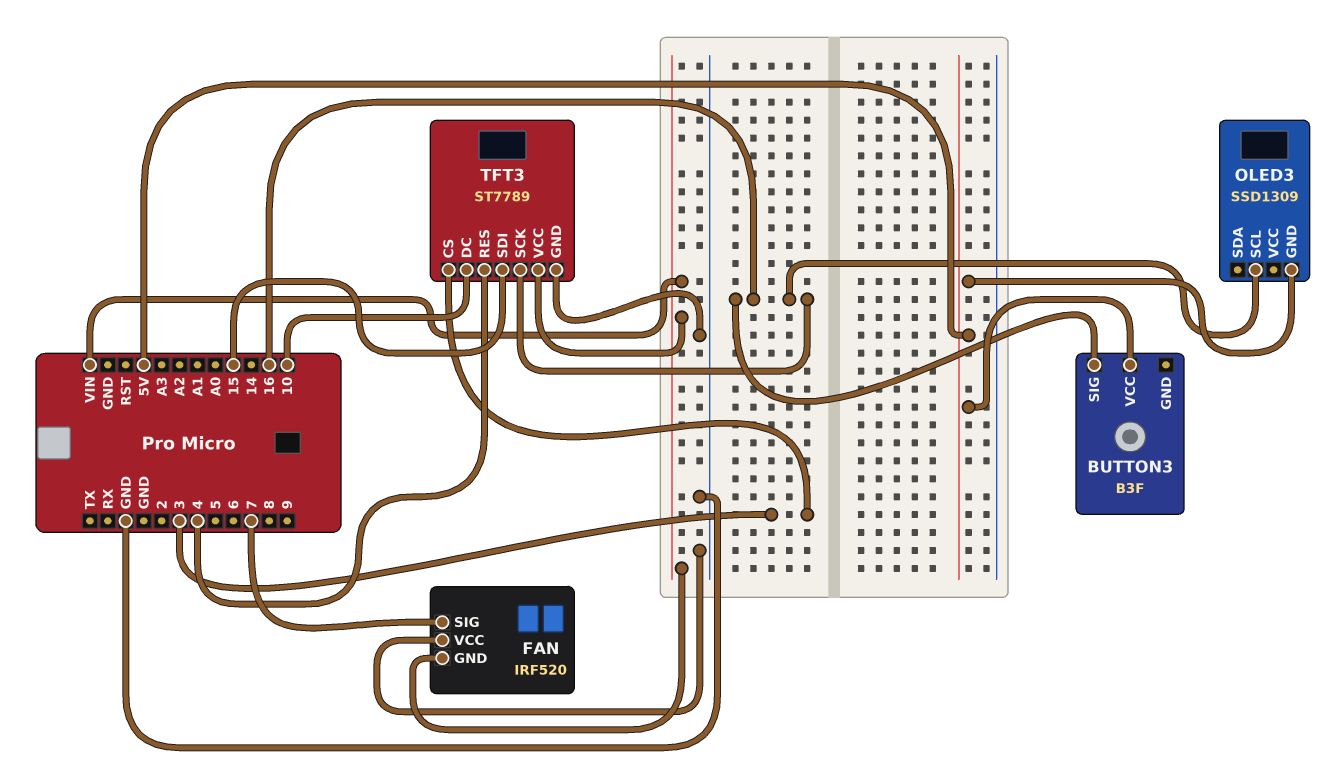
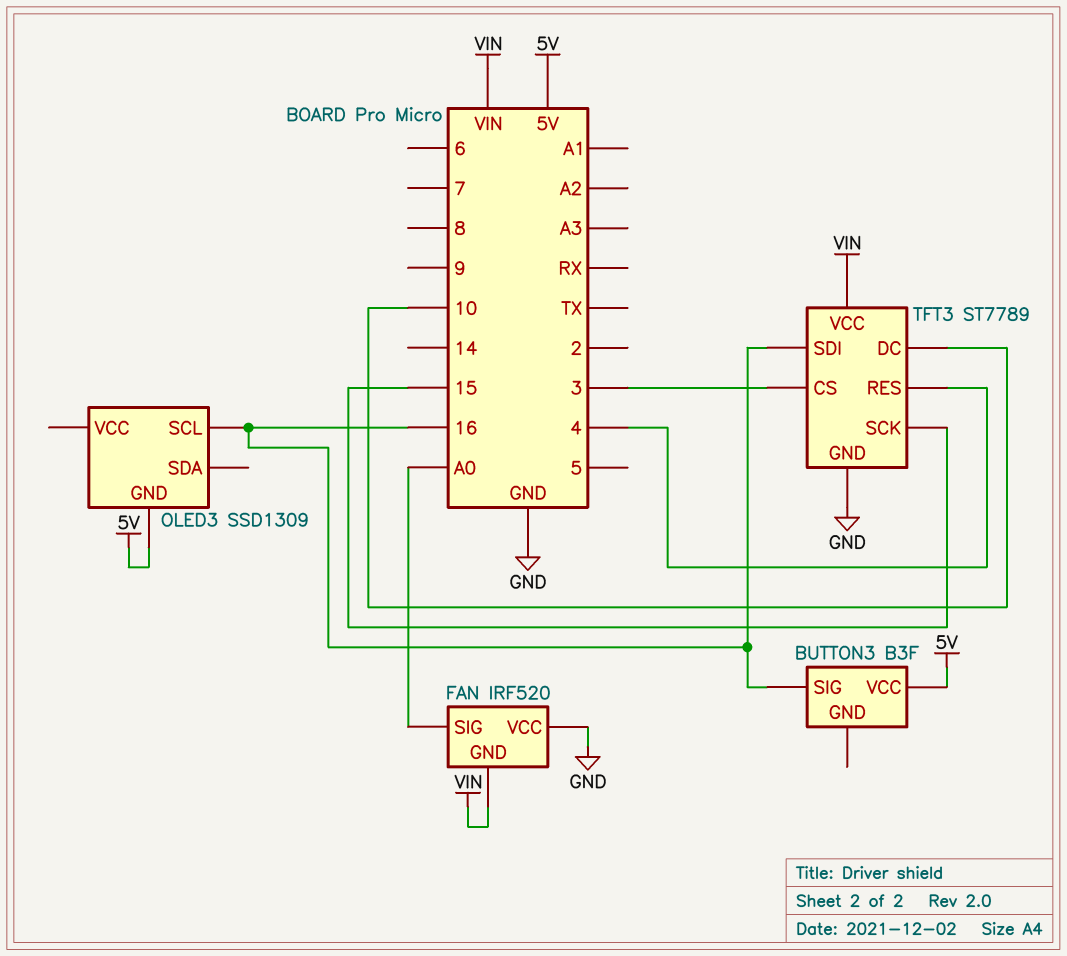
FAN pin SIG: 7 -> A0
TFT3 pin SCK: 16 -> 15
TFT3 pin SDI: 15 -> 16

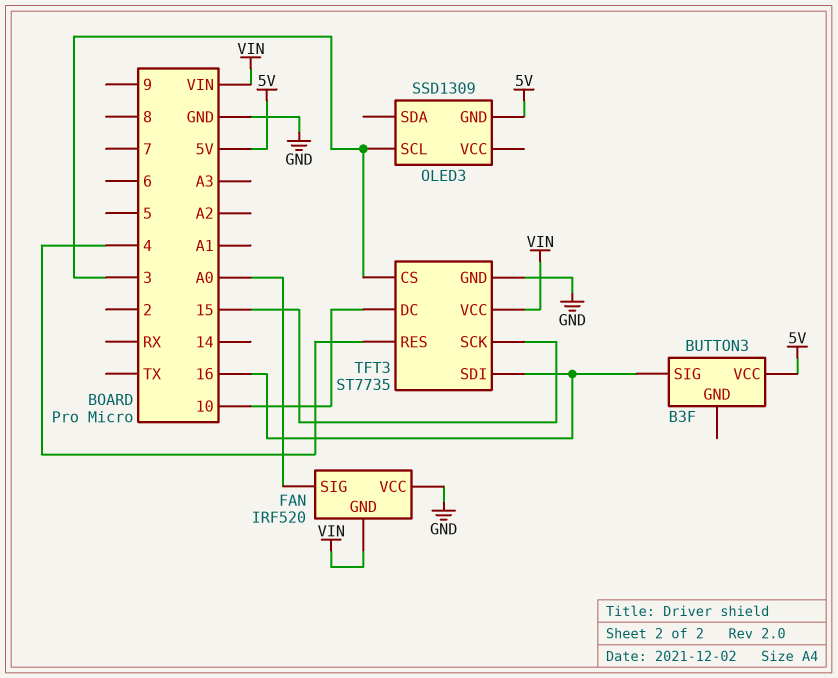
OLED3 pin SCL: 16 -> 3
TFT3: ST7789 -> ST7735

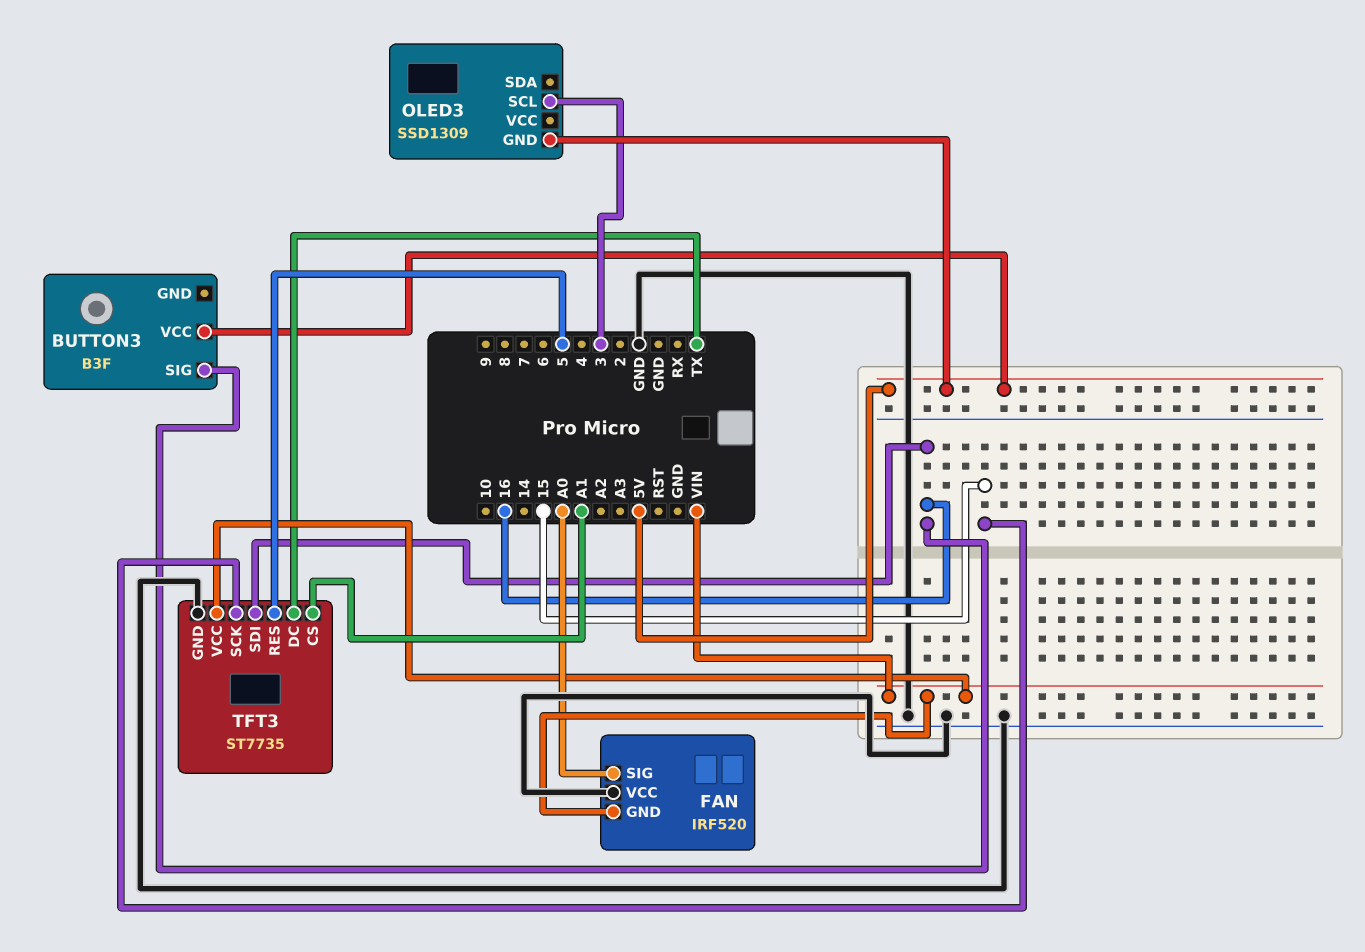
TFT3 pin CS: 3 -> A1
TFT3 pin DC: 10 -> TX
TFT3 pin RES: 4 -> 5

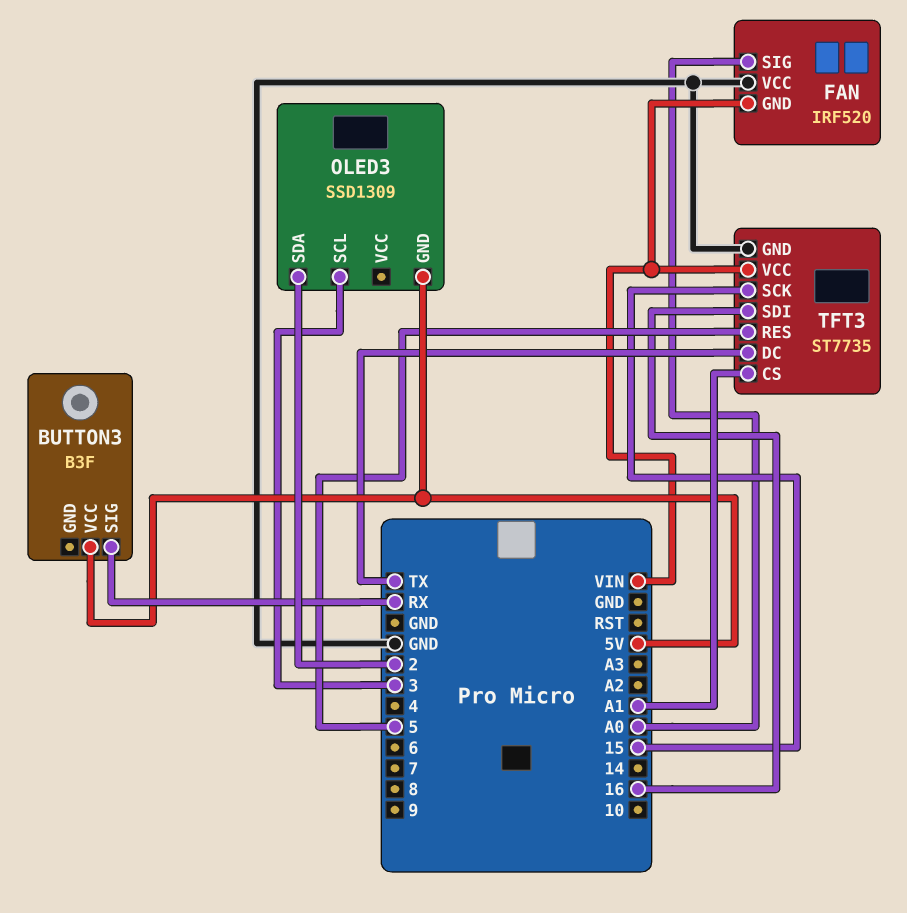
BUTTON3 pin SIG: 16 -> RX
OLED3 pin SDA: none -> 2

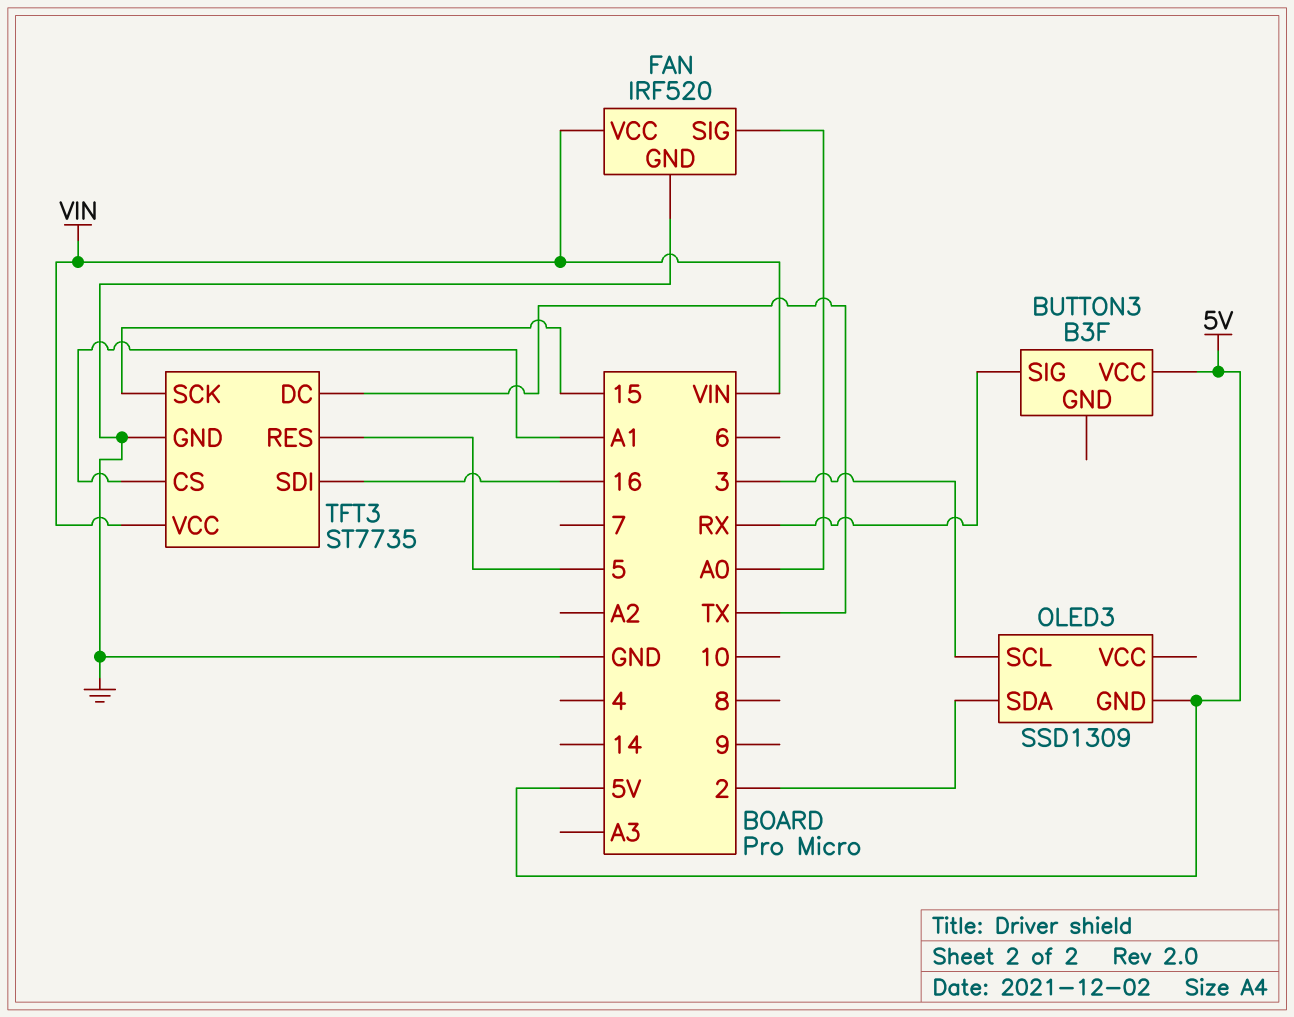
FAN pin GND: VIN -> GND
FAN pin VCC: GND -> VIN

